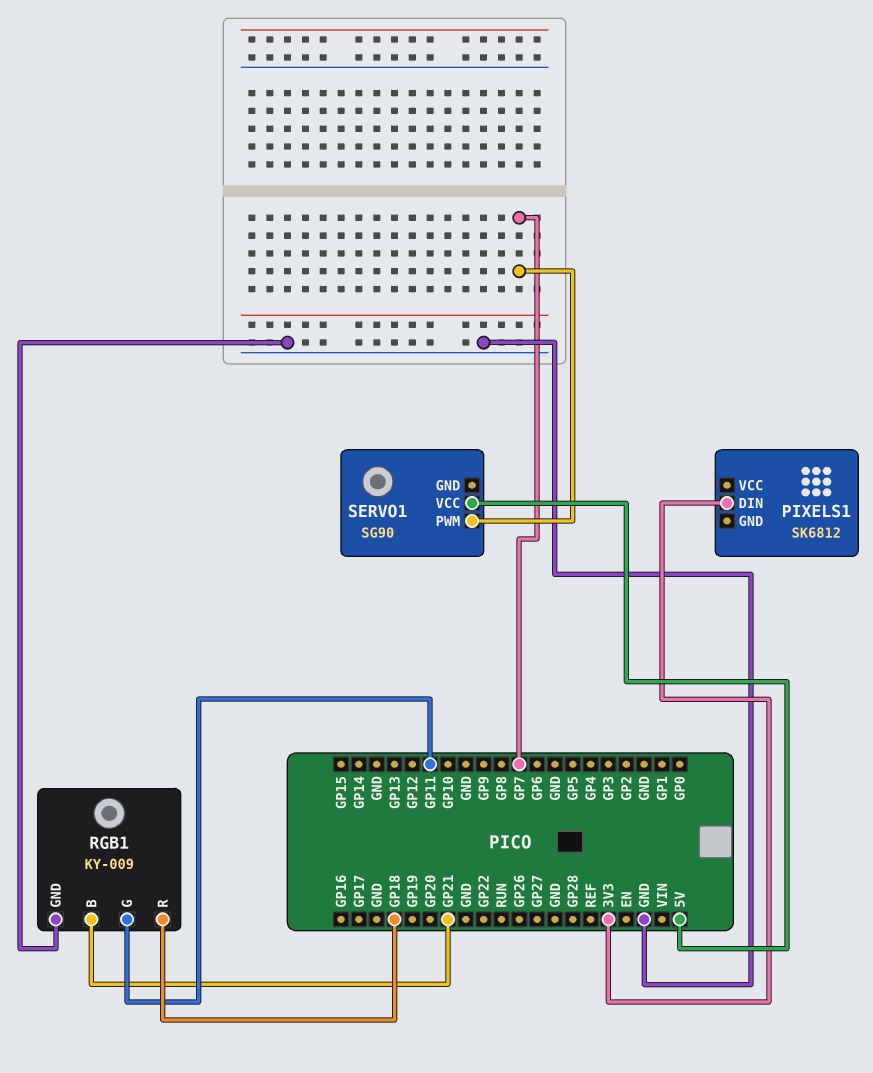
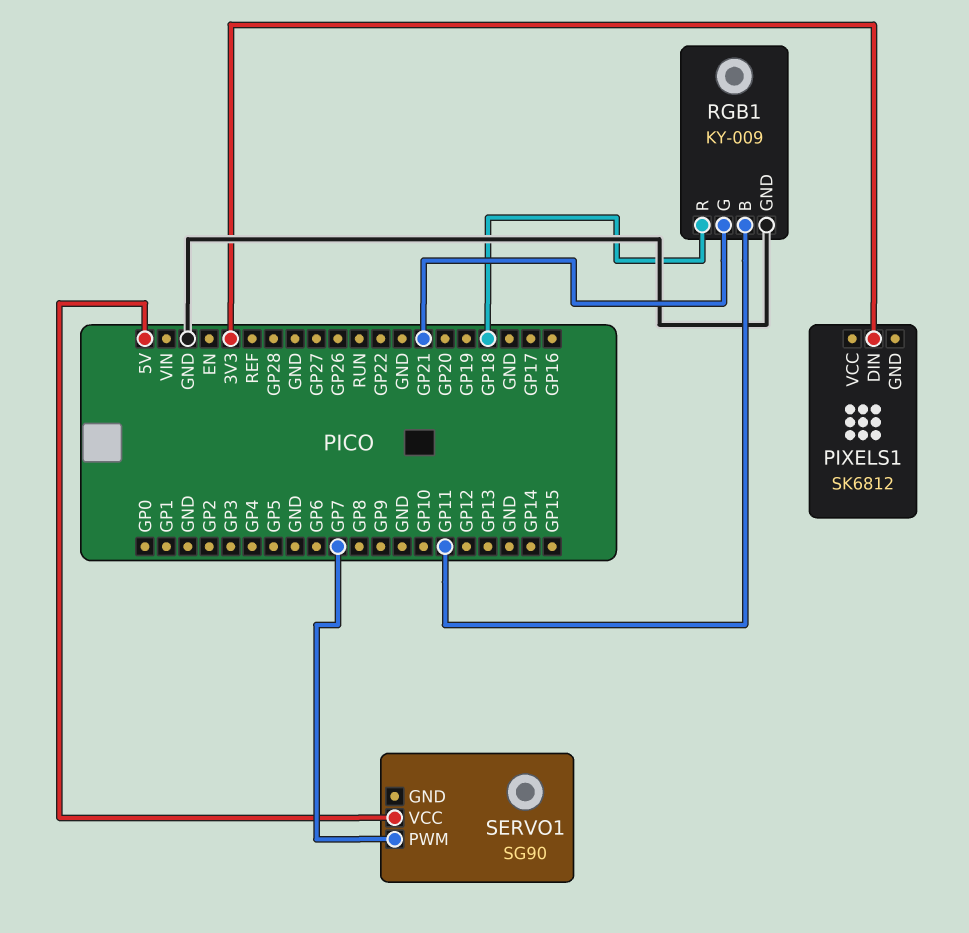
RGB1 pin B: GP21 -> GP11
RGB1 pin G: GP11 -> GP21

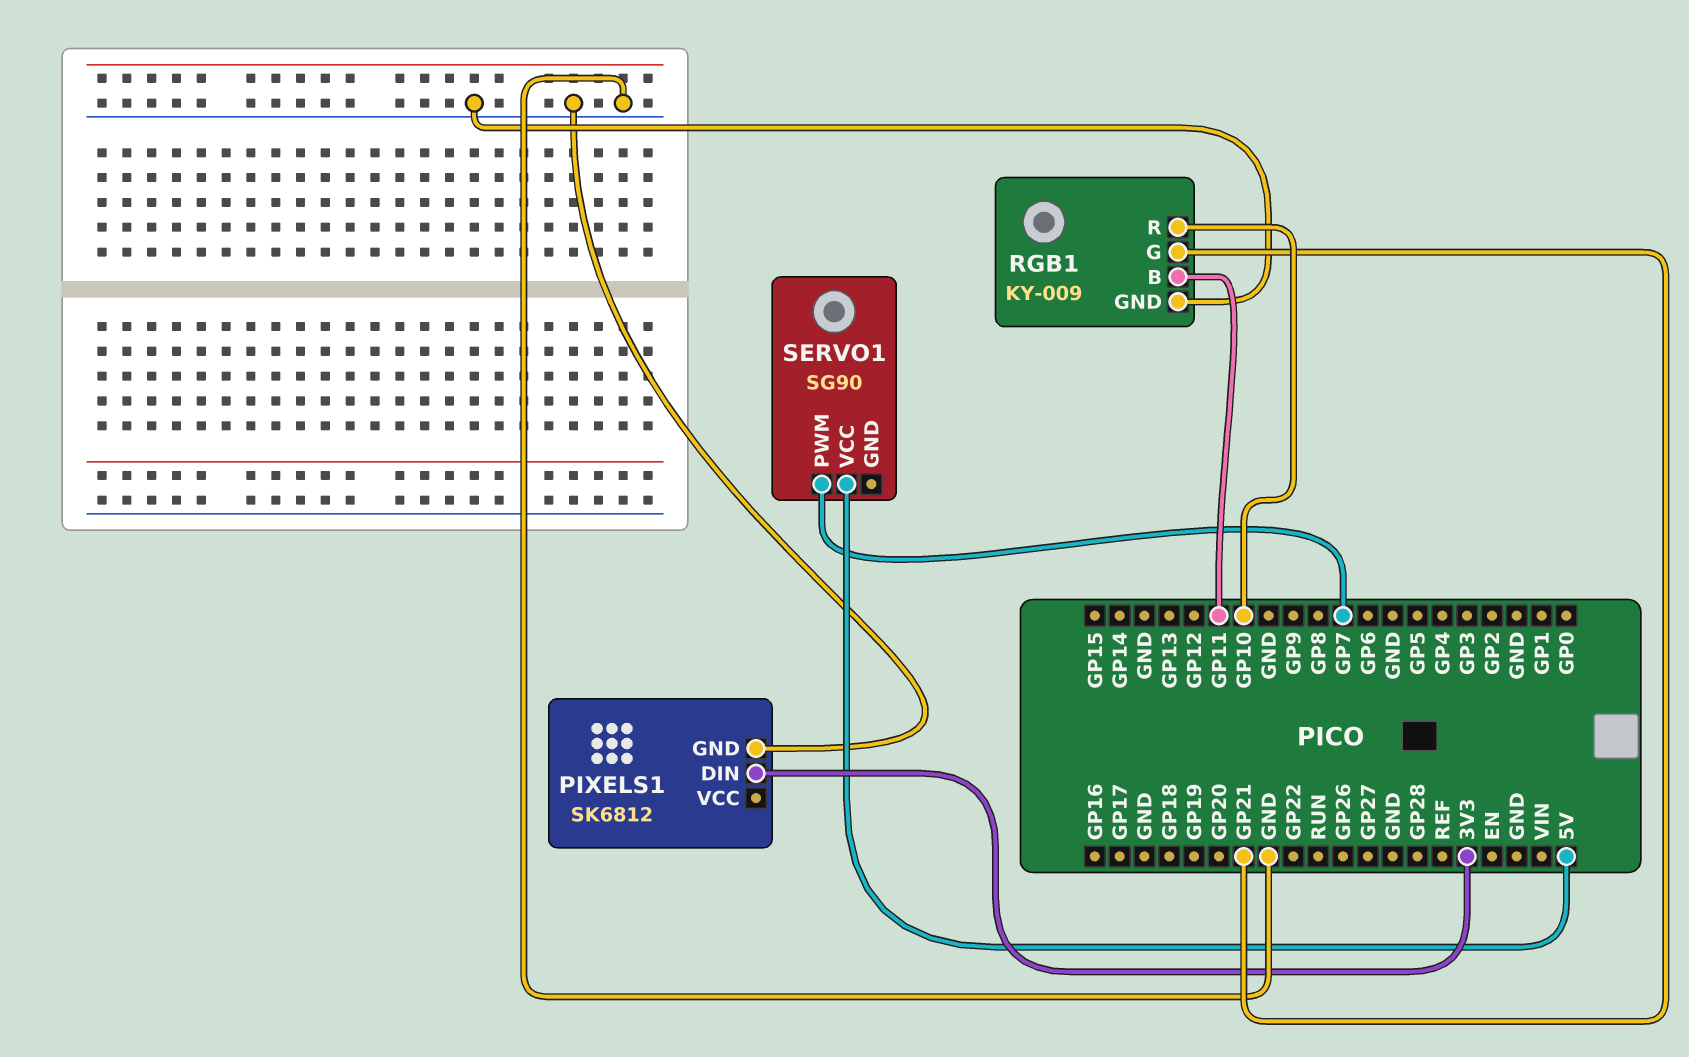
PIXELS1 pin GND: none -> GND
RGB1 pin R: GP18 -> GP10

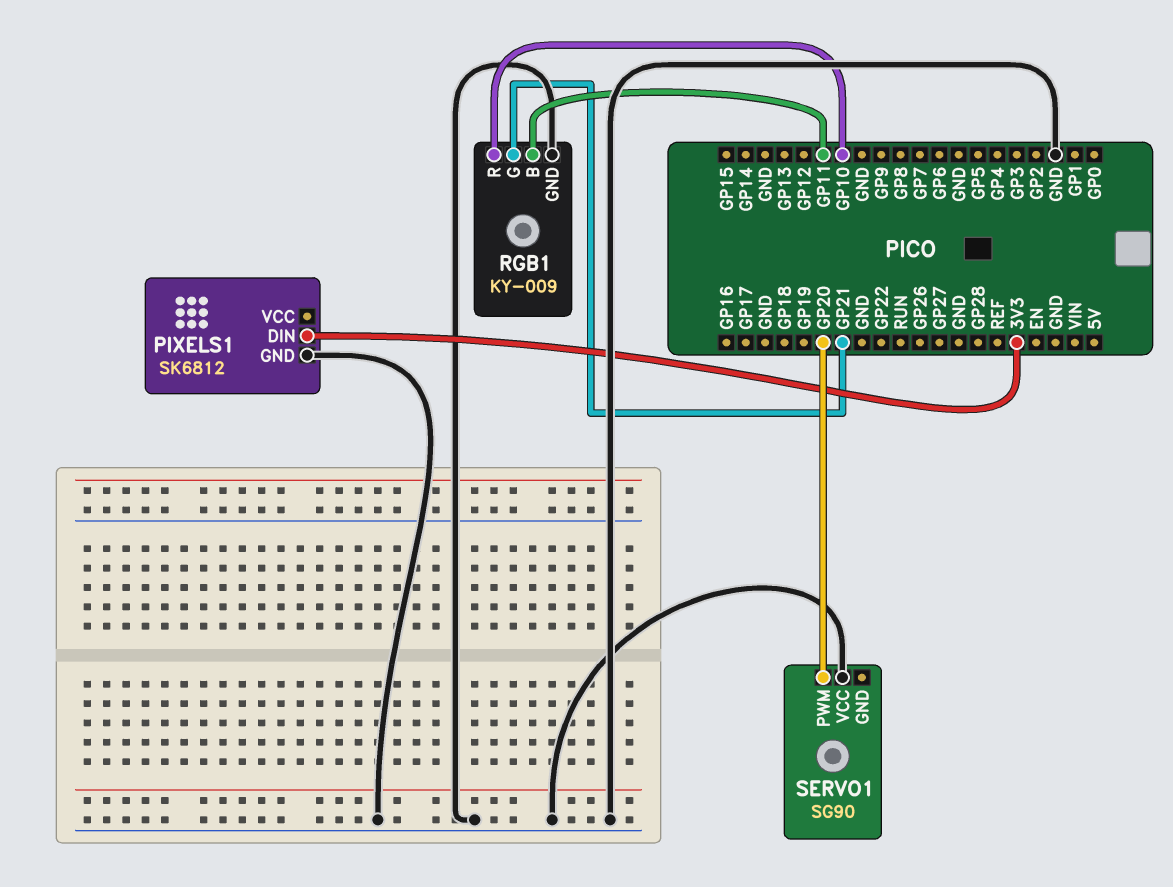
SERVO1 pin PWM: GP7 -> GP20
SERVO1 pin VCC: 5V -> GND

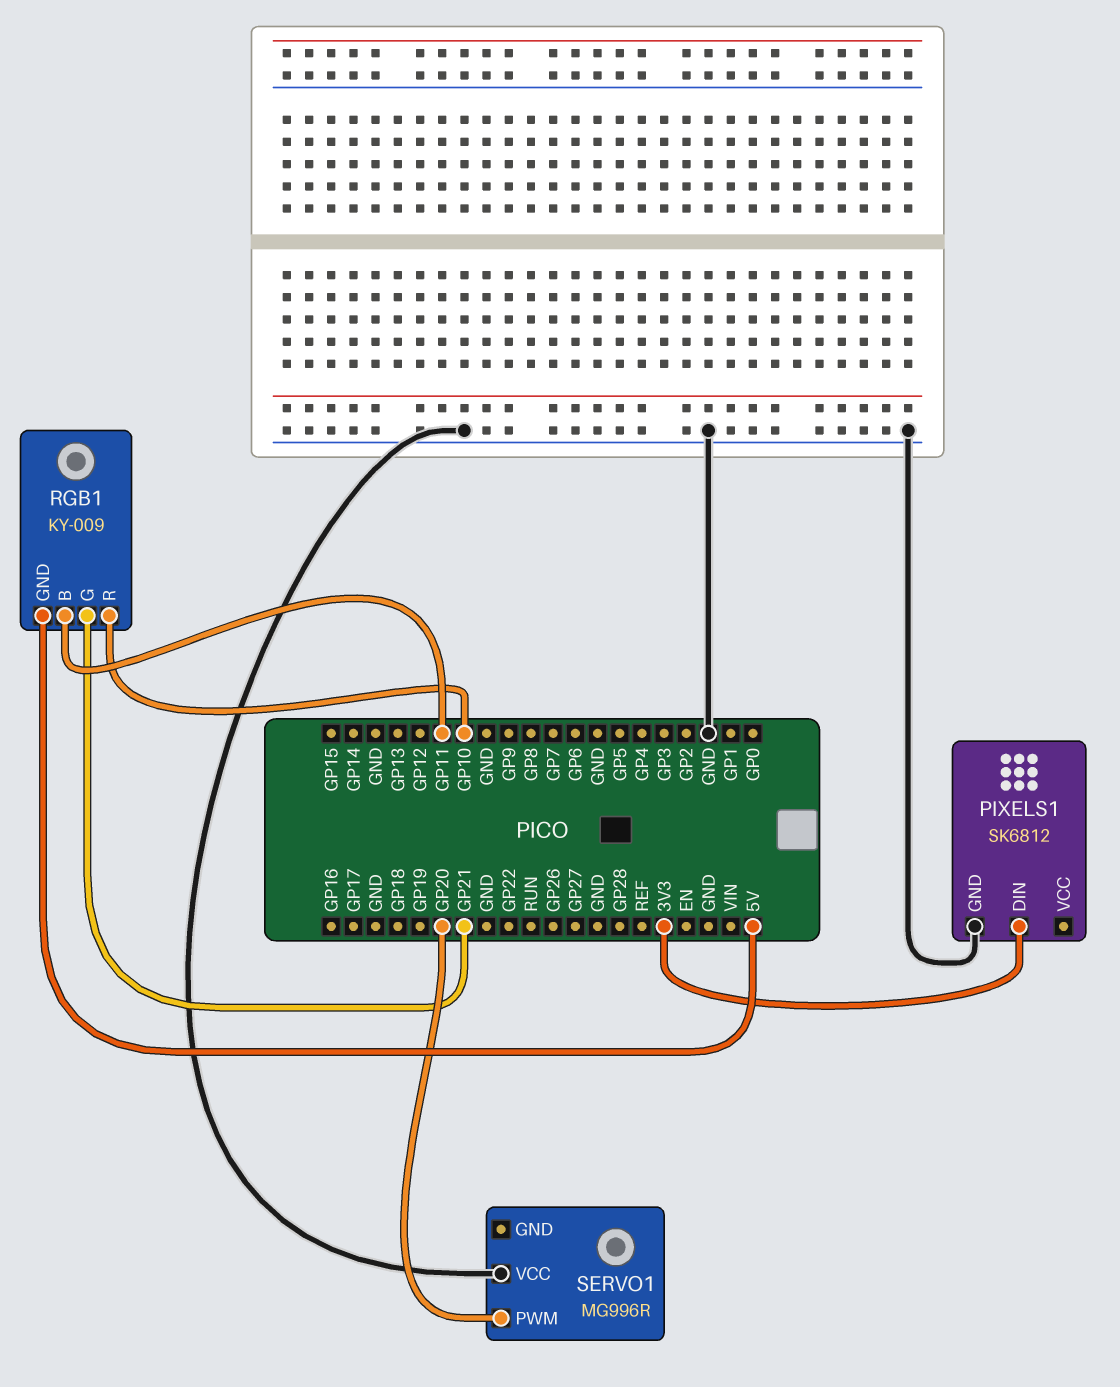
RGB1 pin GND: GND -> 5V
SERVO1: SG90 -> MG996R

